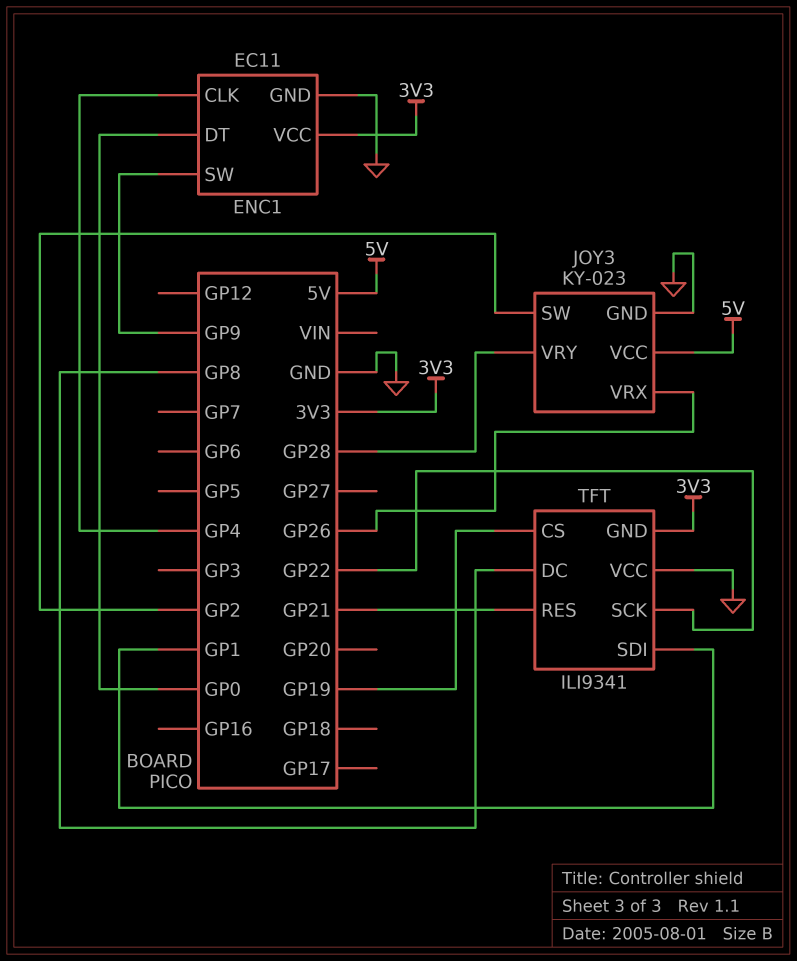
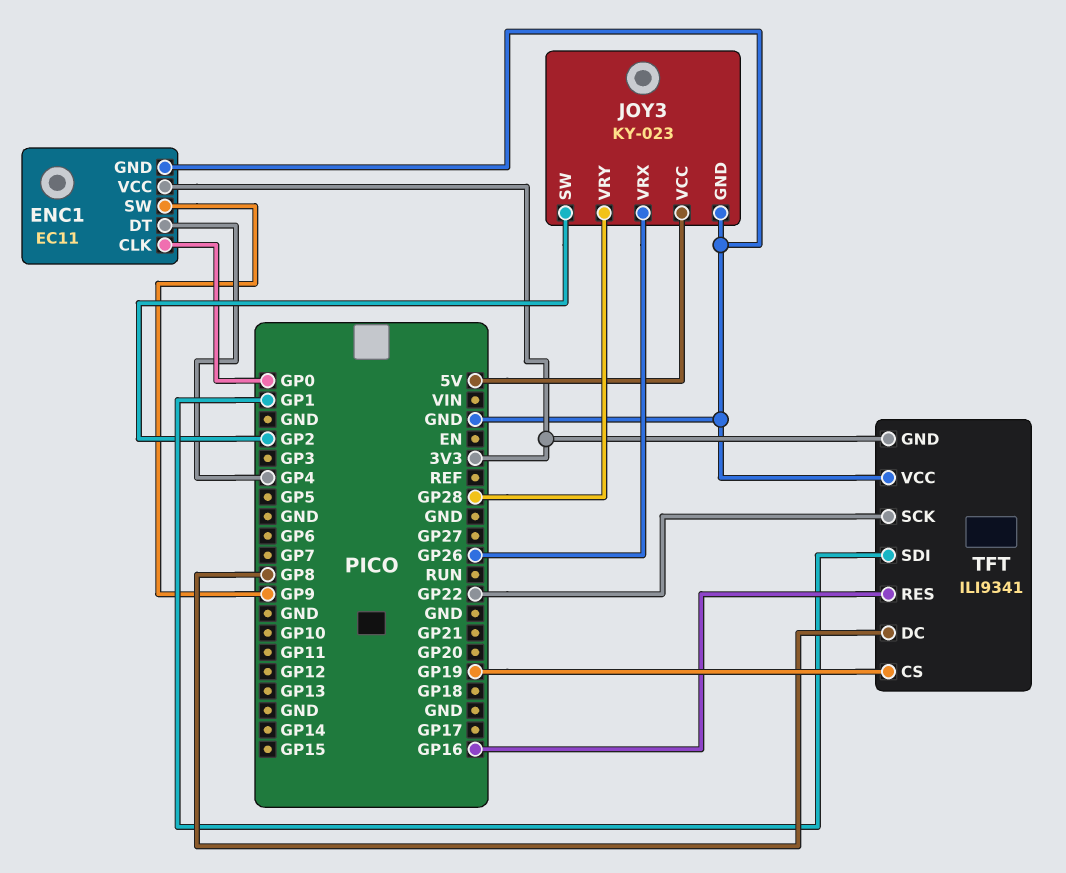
ENC1 pin CLK: GP4 -> GP0
ENC1 pin DT: GP0 -> GP4
TFT pin RES: GP21 -> GP16

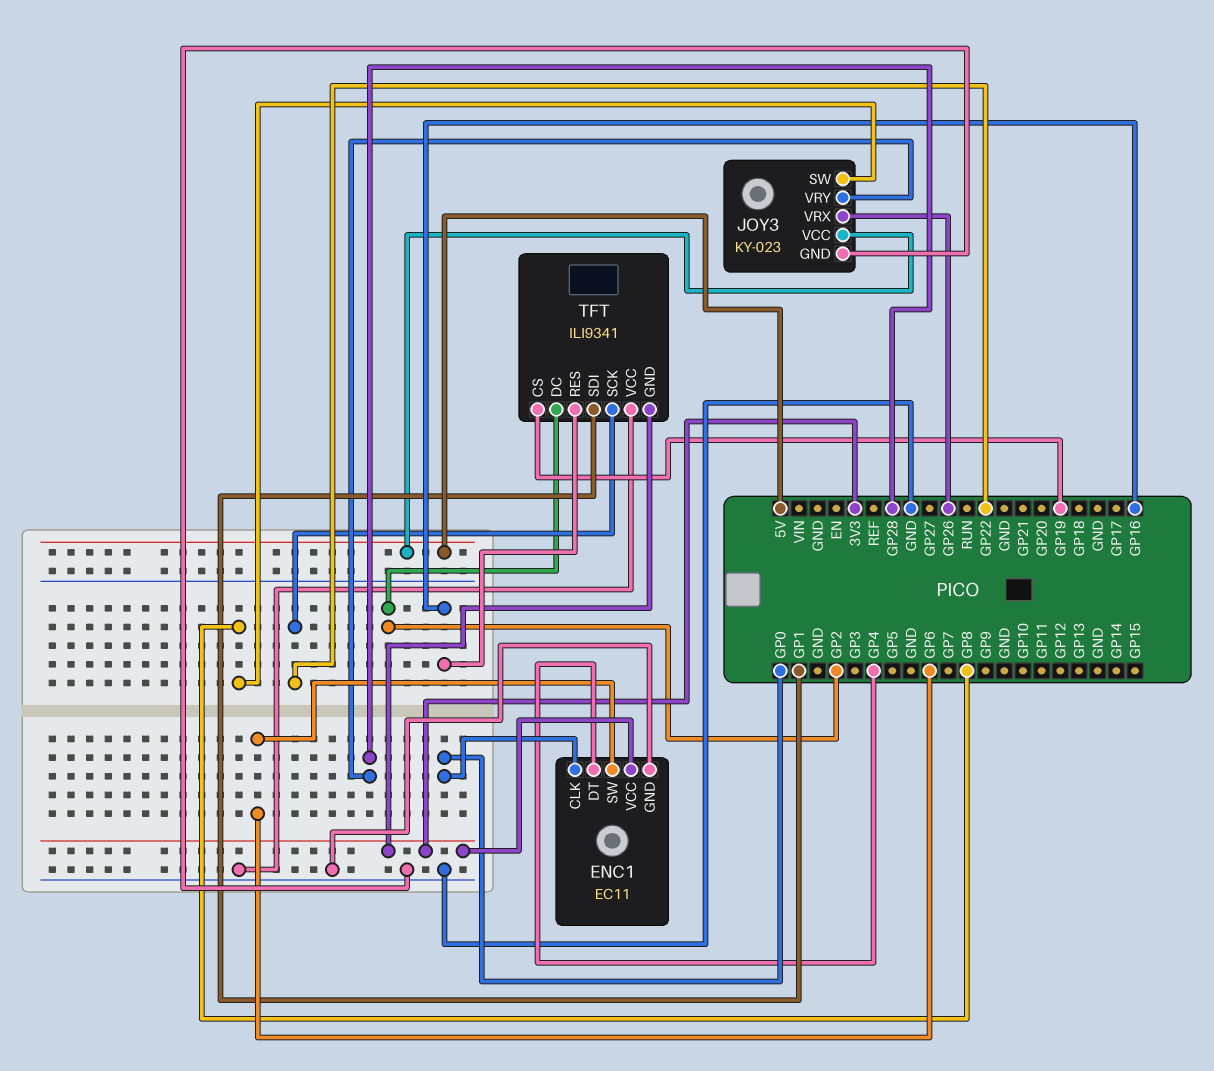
ENC1 pin SW: GP9 -> GP6
JOY3 pin SW: GP2 -> GP8
TFT pin DC: GP8 -> GP2

